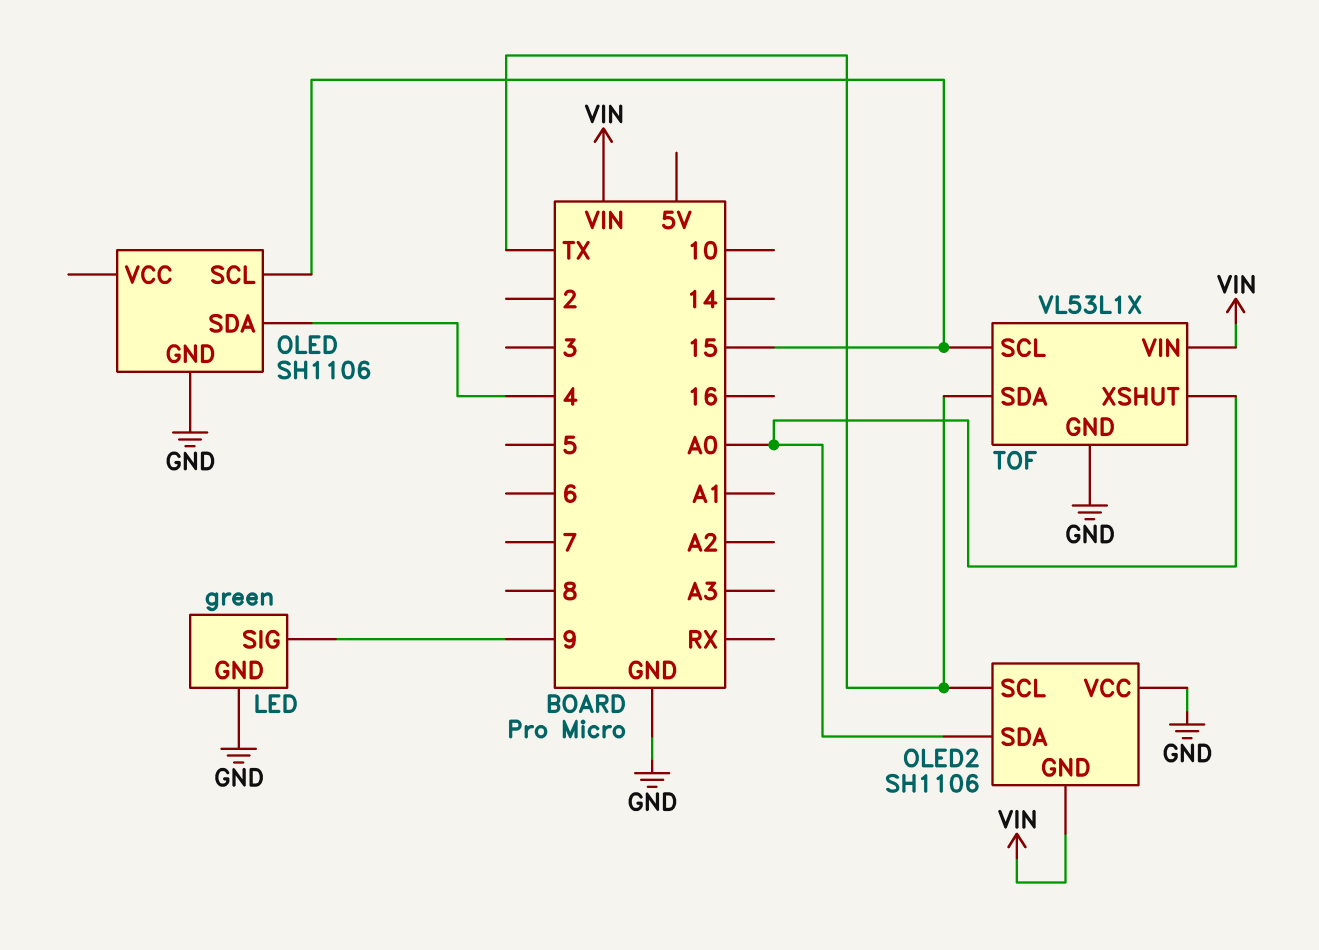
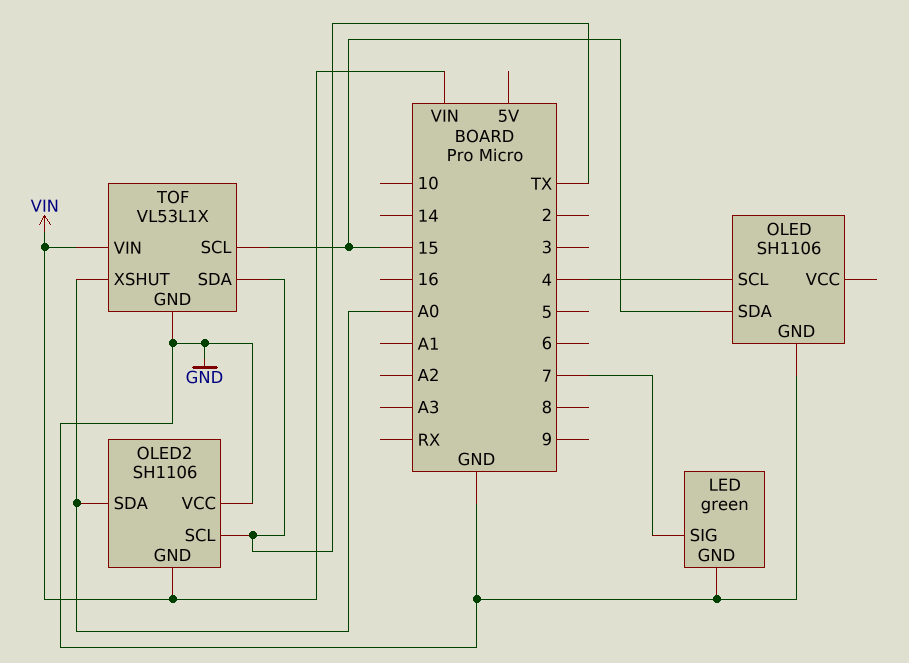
LED pin SIG: 9 -> 7
OLED pin SCL: 15 -> 4
OLED pin SDA: 4 -> 15

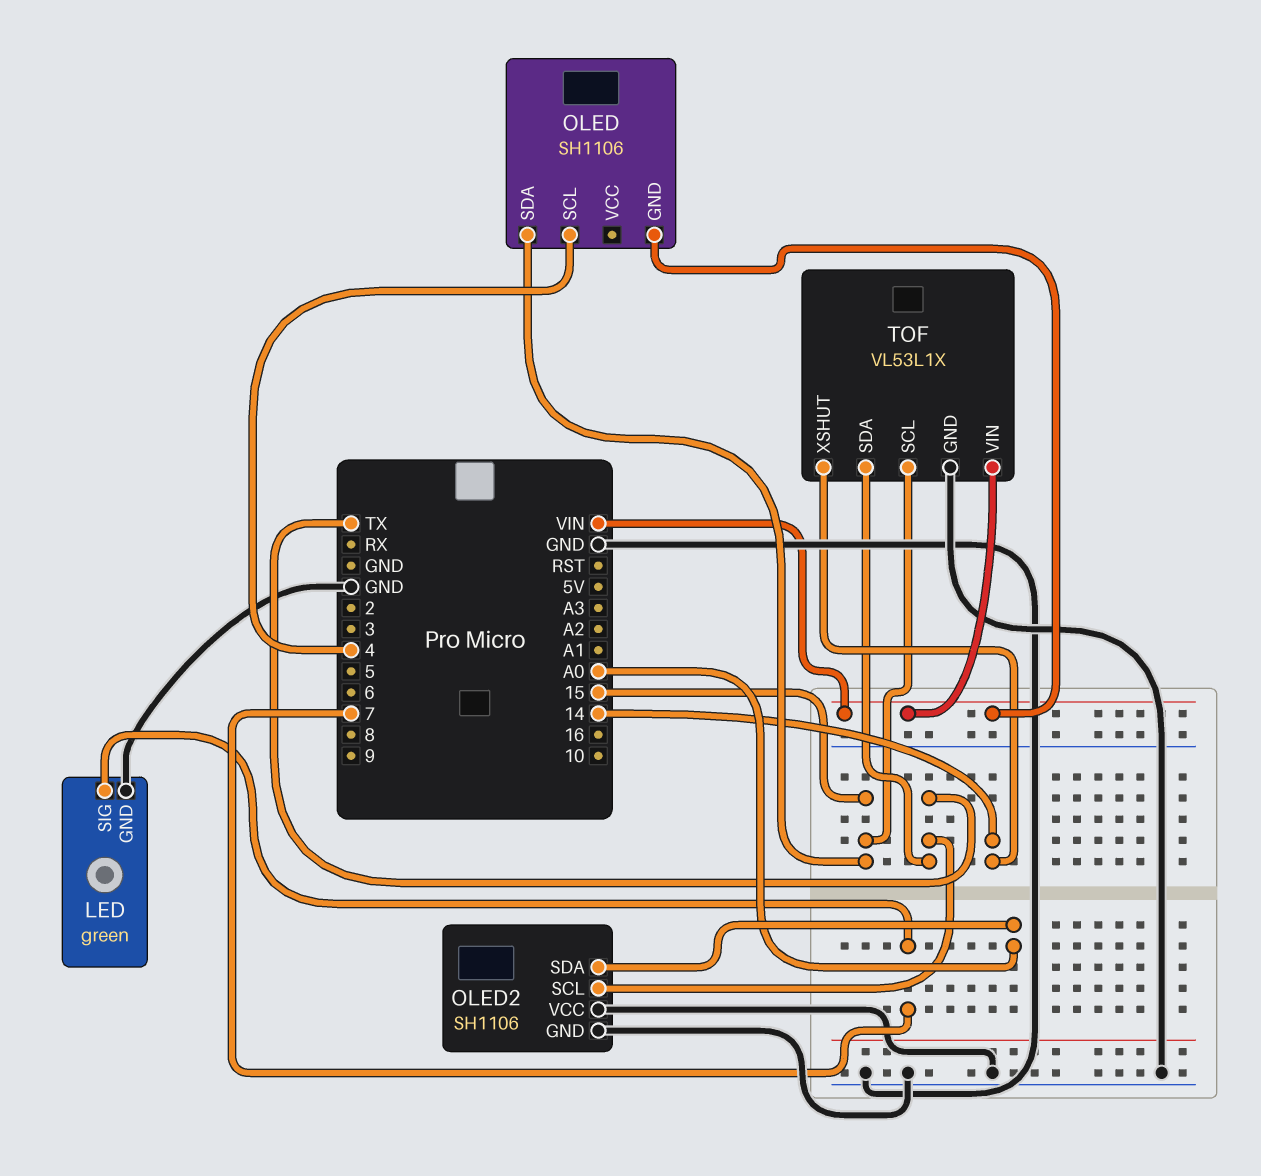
OLED pin GND: GND -> VIN
OLED2 pin GND: VIN -> GND
TOF pin XSHUT: A0 -> 14

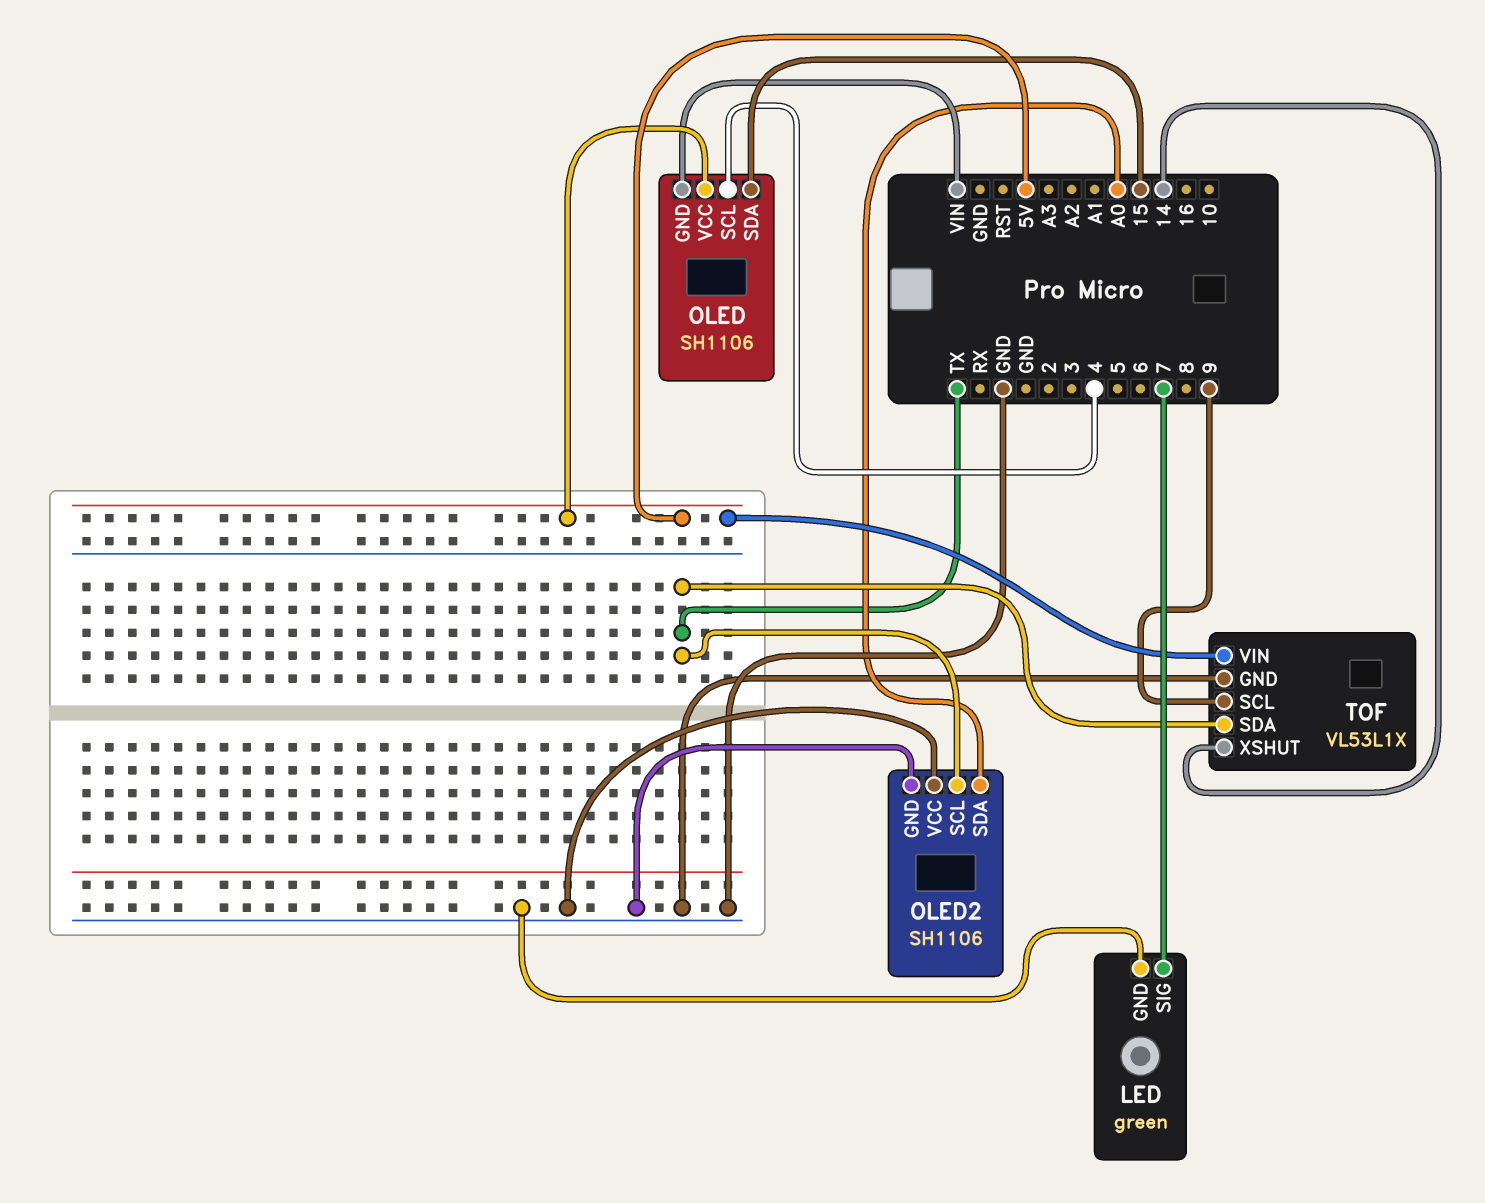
OLED pin VCC: none -> 5V
TOF pin SCL: 15 -> 9
TOF pin VIN: VIN -> 5V

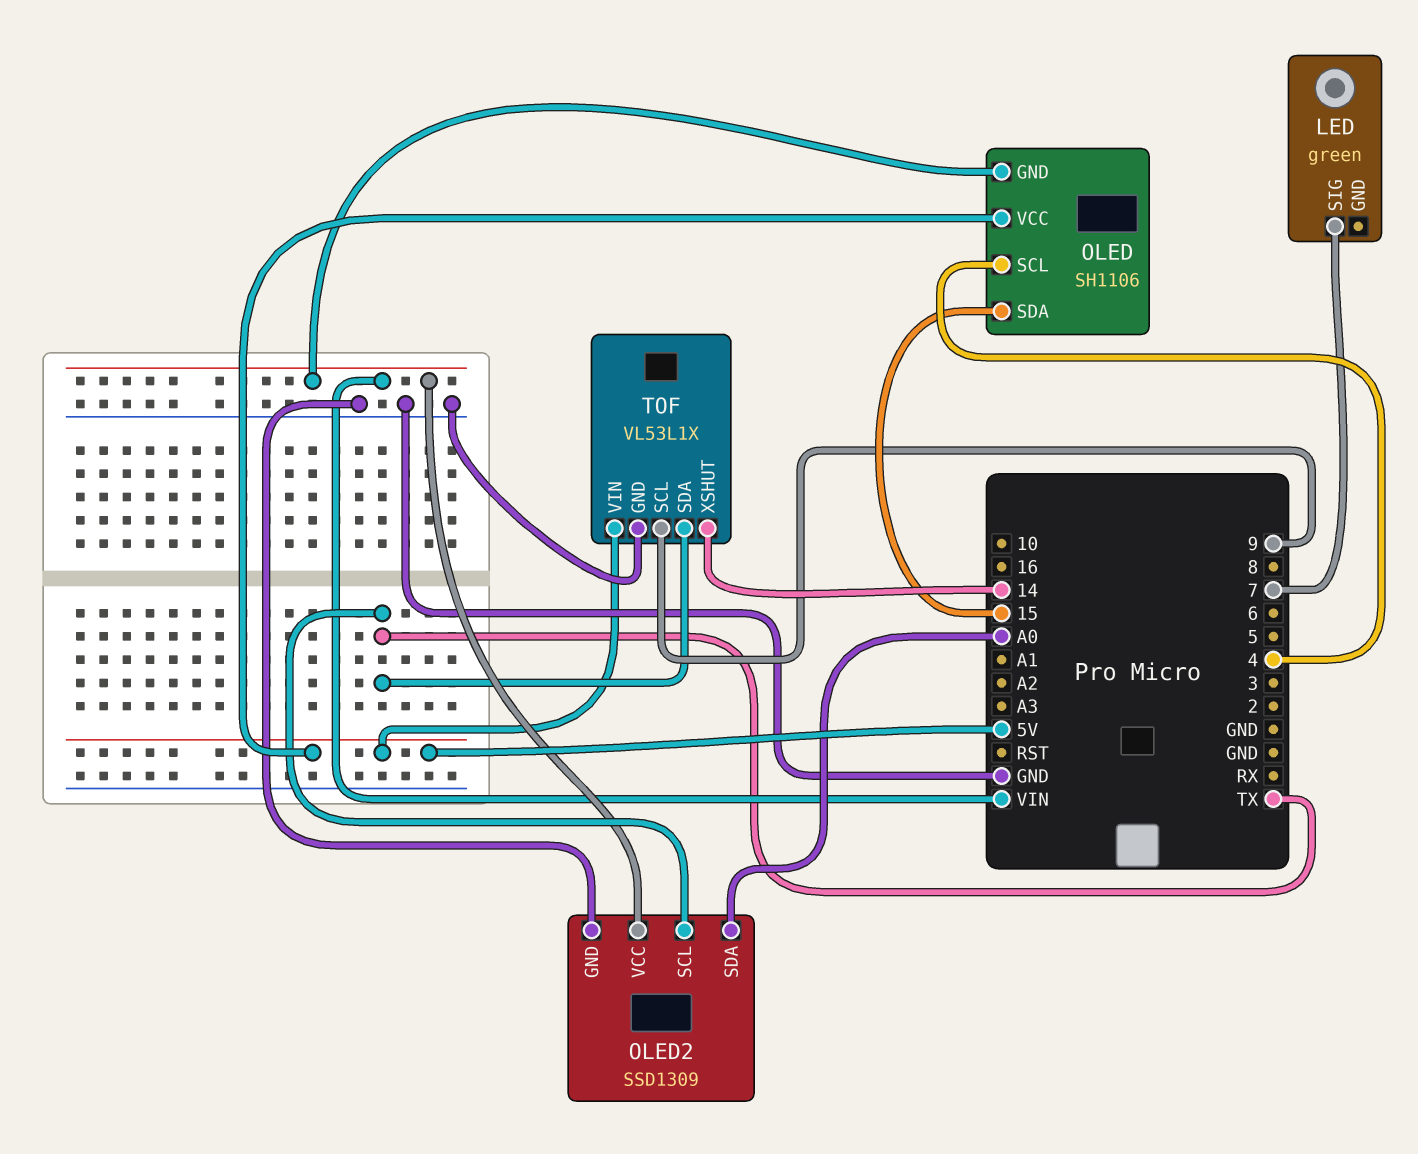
LED pin GND: GND -> none
OLED2: SH1106 -> SSD1309
OLED2 pin VCC: GND -> VIN

